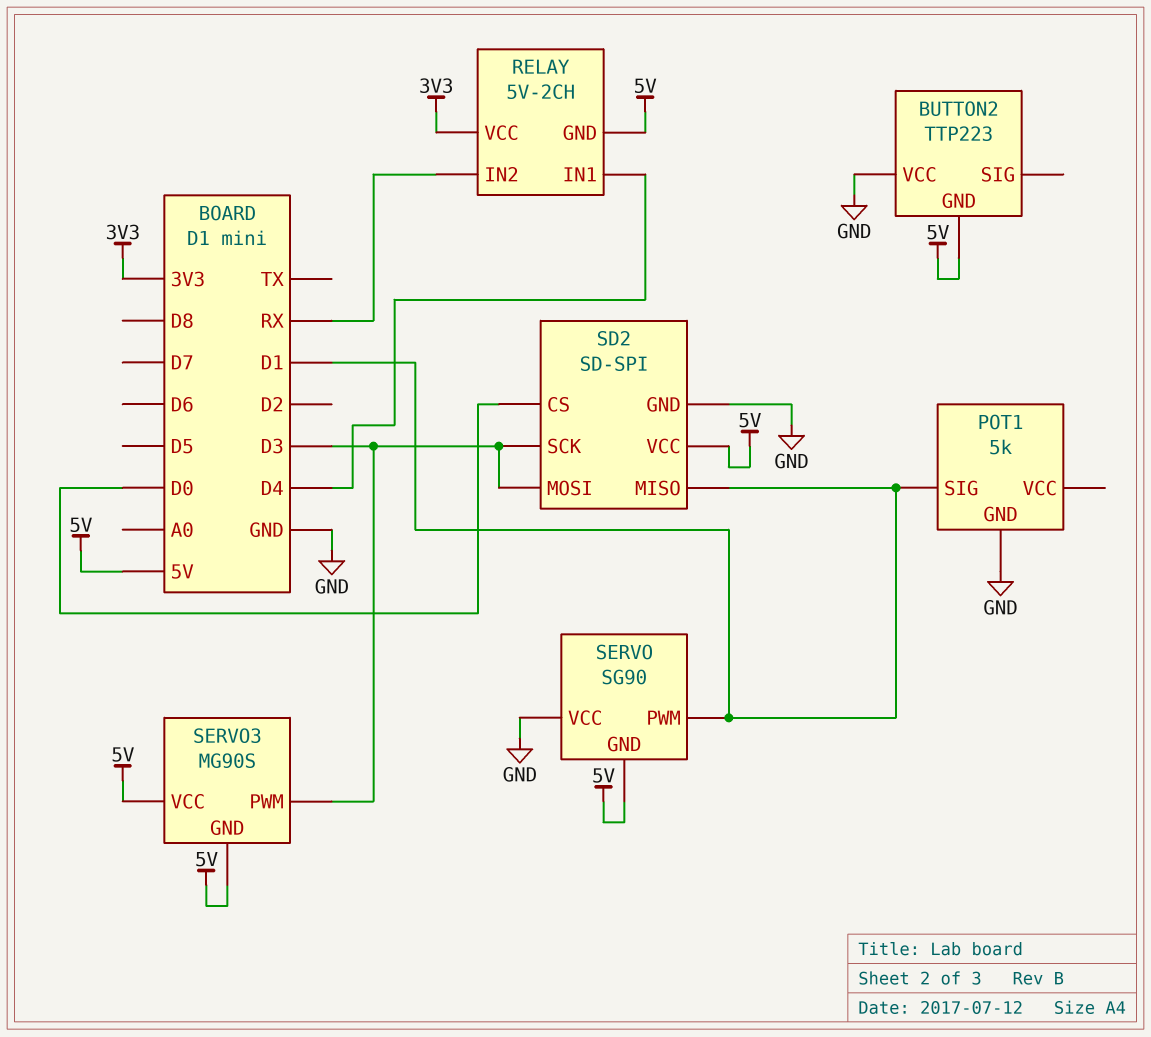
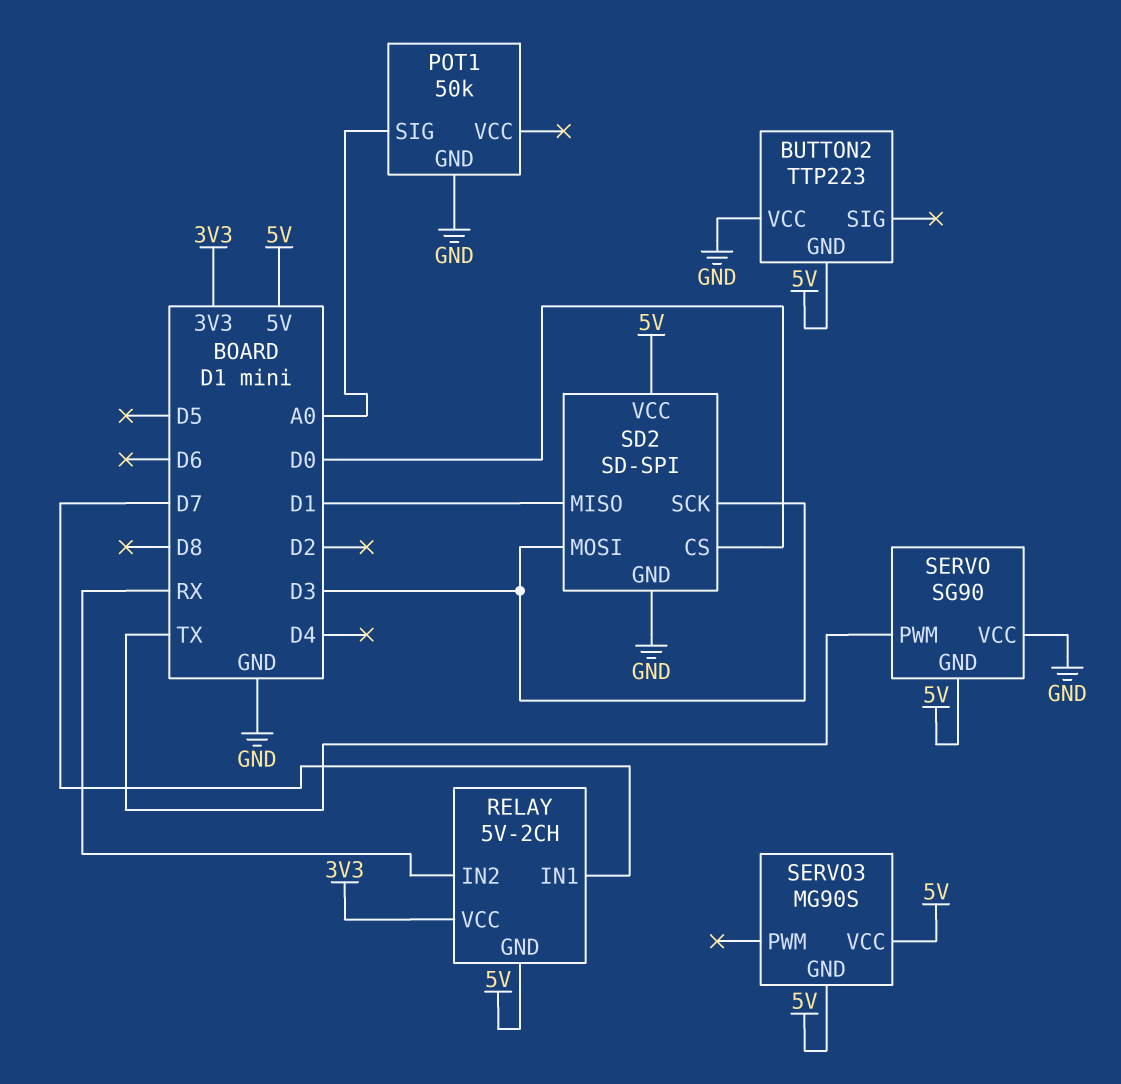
POT1: 5k -> 50k
POT1 pin SIG: D1 -> A0
RELAY pin IN1: D4 -> D7
SERVO pin PWM: D1 -> TX
SERVO3 pin PWM: D3 -> none

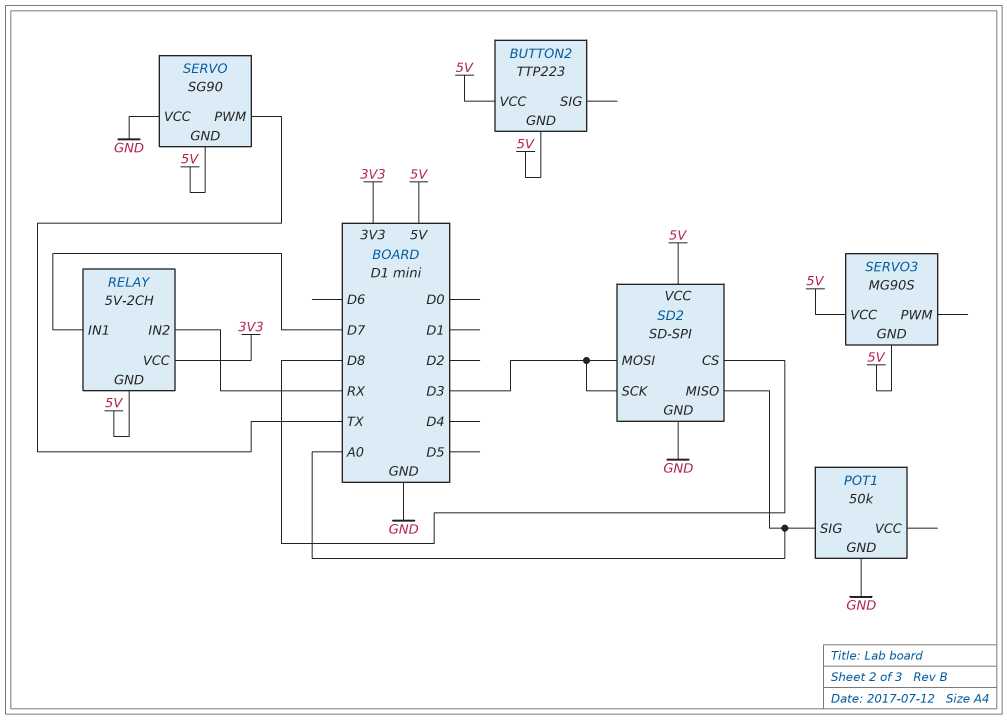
BUTTON2 pin VCC: GND -> 5V
SD2 pin CS: D0 -> D8
SD2 pin MISO: D1 -> A0

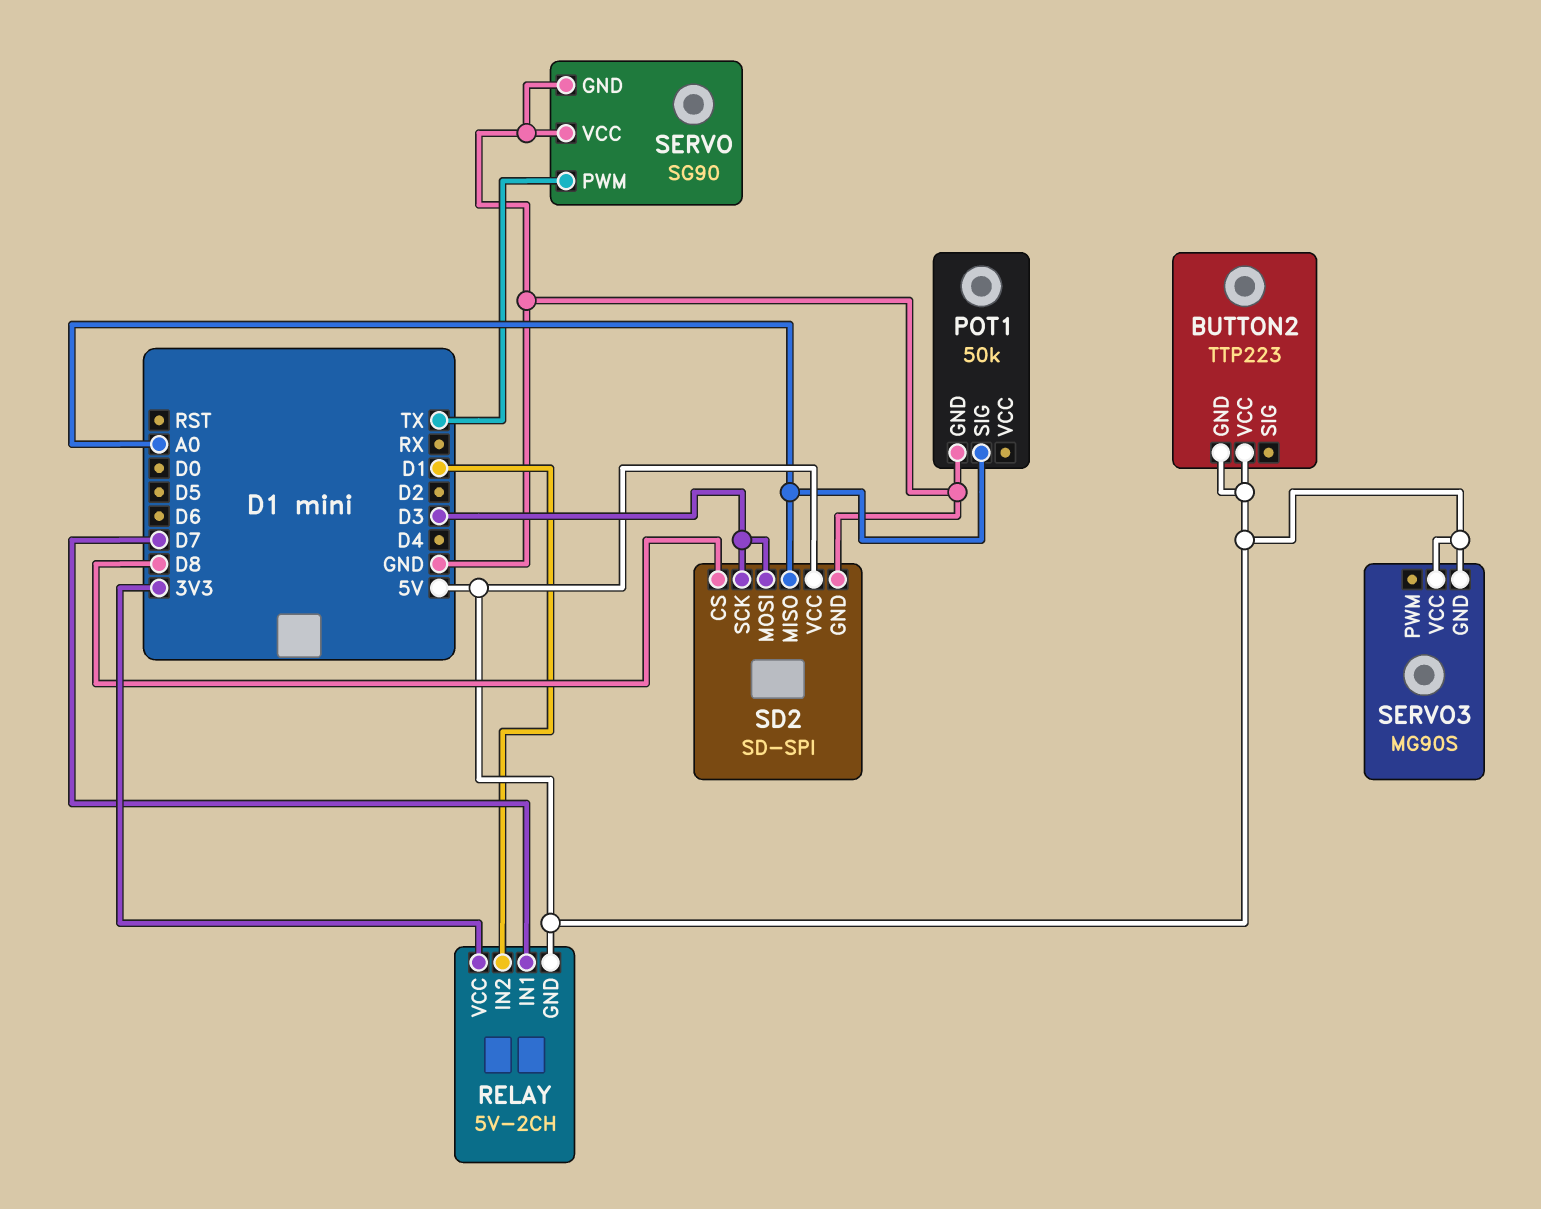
RELAY pin IN2: RX -> D1
SERVO pin GND: 5V -> GND

